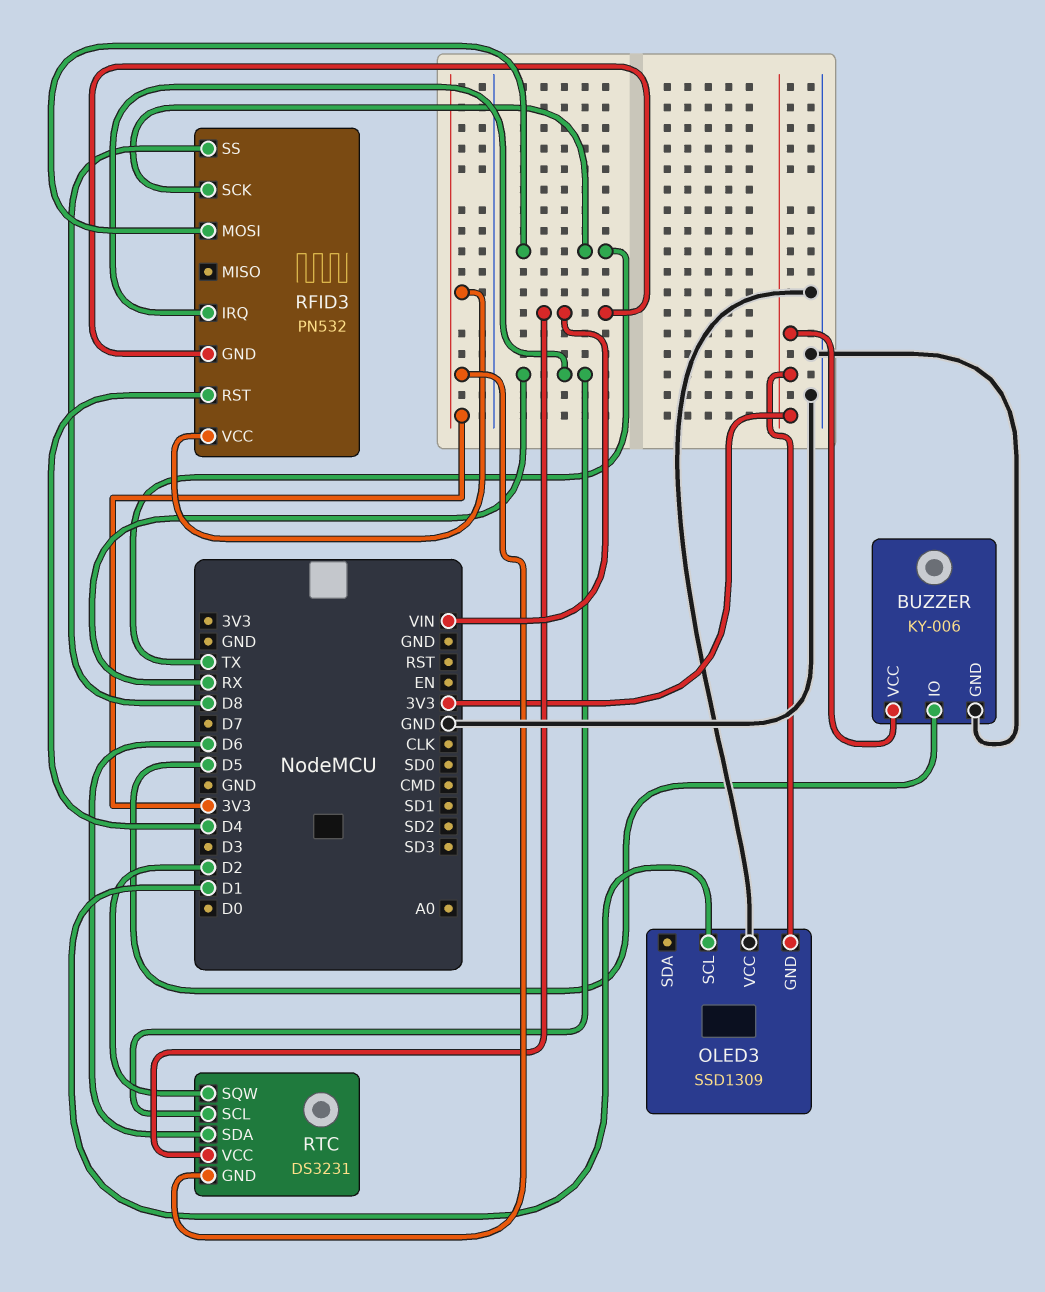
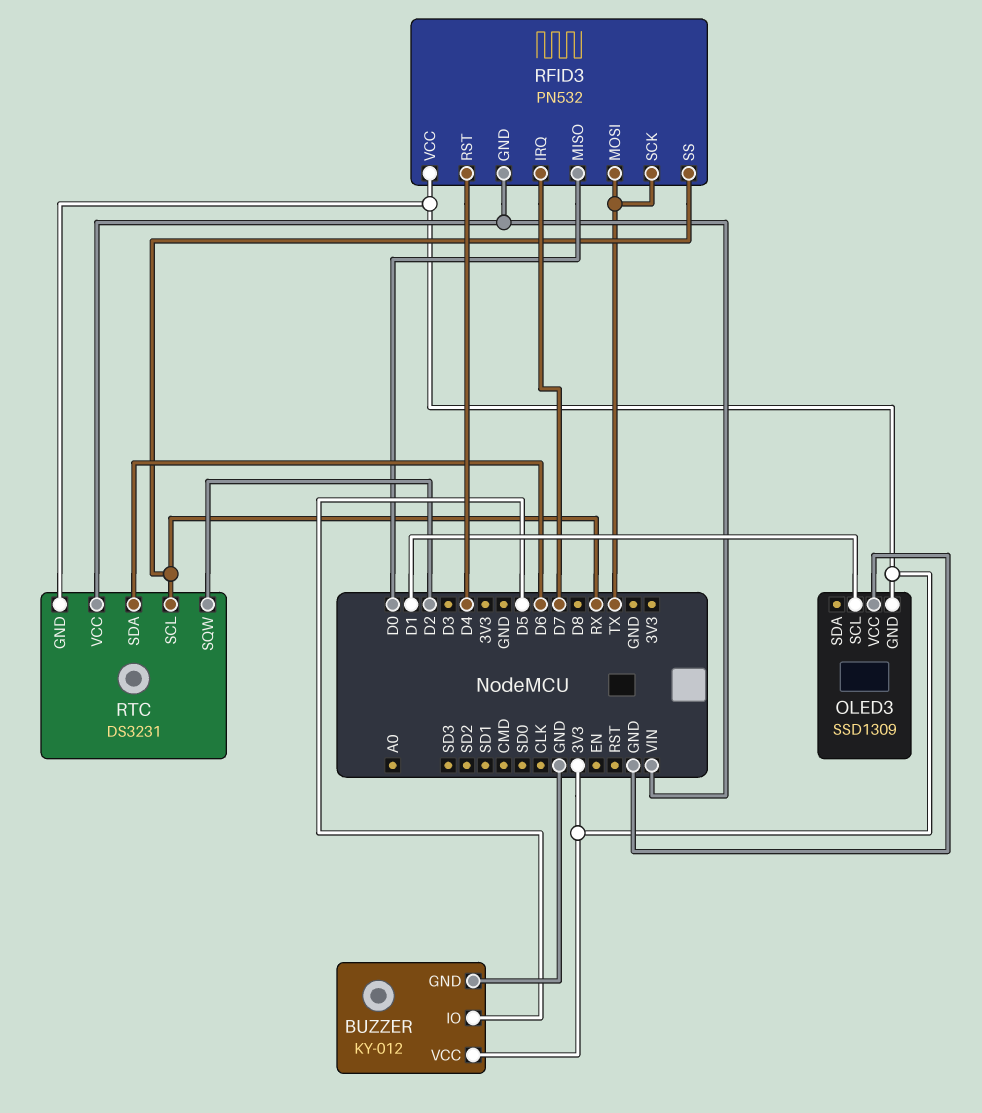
BUZZER: KY-006 -> KY-012
RFID3 pin IRQ: RX -> D7
RFID3 pin MISO: none -> D0
RFID3 pin SS: D8 -> RX

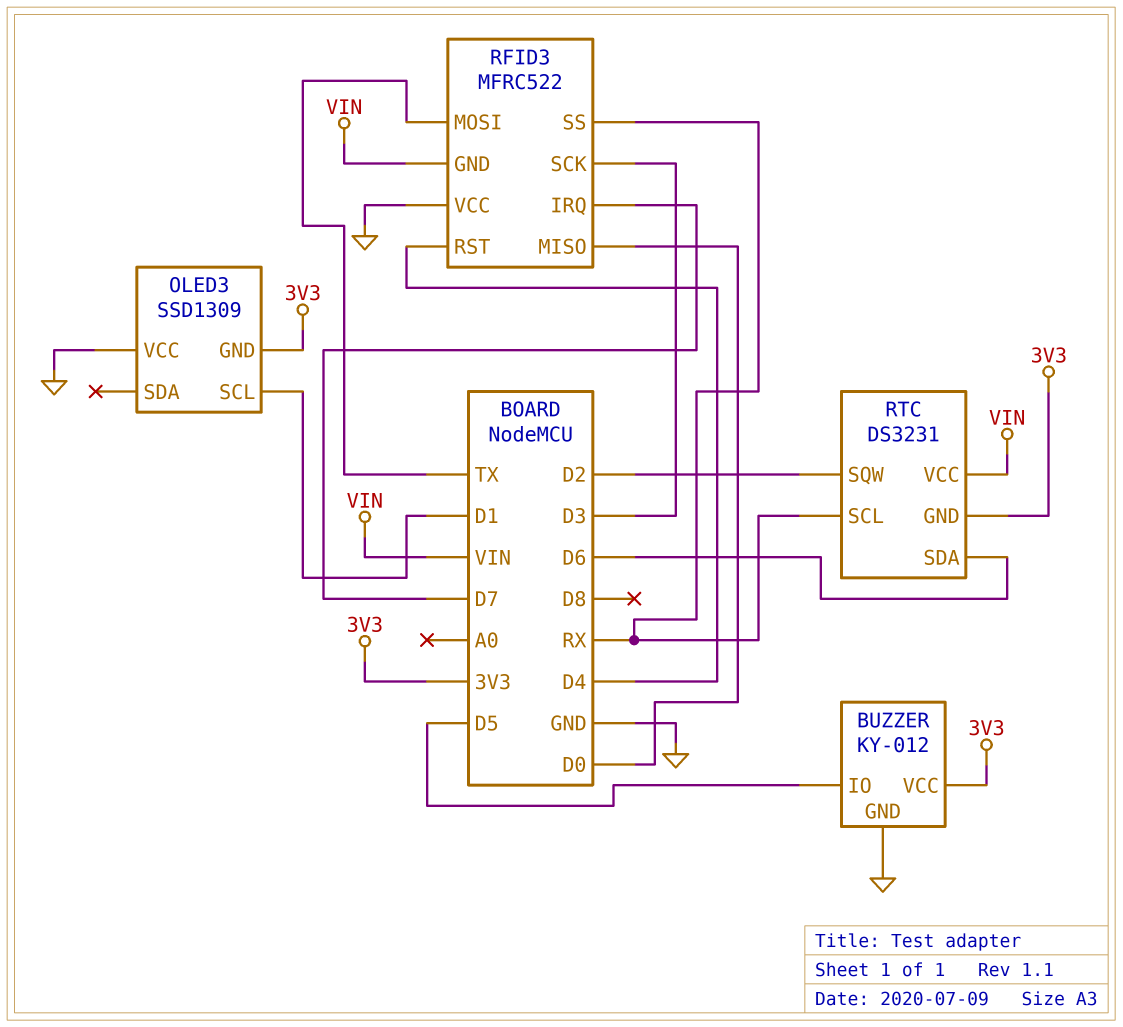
RFID3: PN532 -> MFRC522
RFID3 pin SCK: TX -> D3
RFID3 pin VCC: 3V3 -> GND

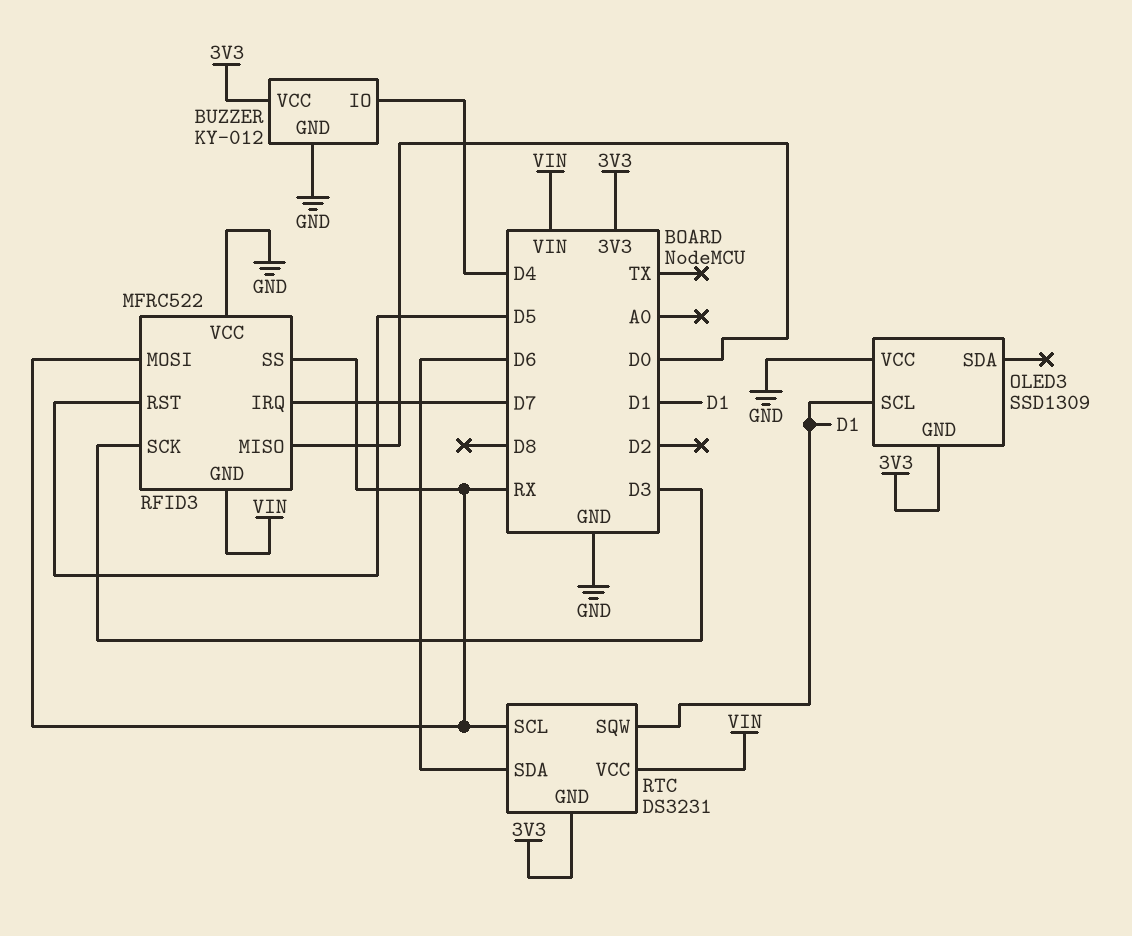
BUZZER pin IO: D5 -> D4
RFID3 pin MOSI: TX -> RX
RFID3 pin RST: D4 -> D5
RTC pin SQW: D2 -> D1

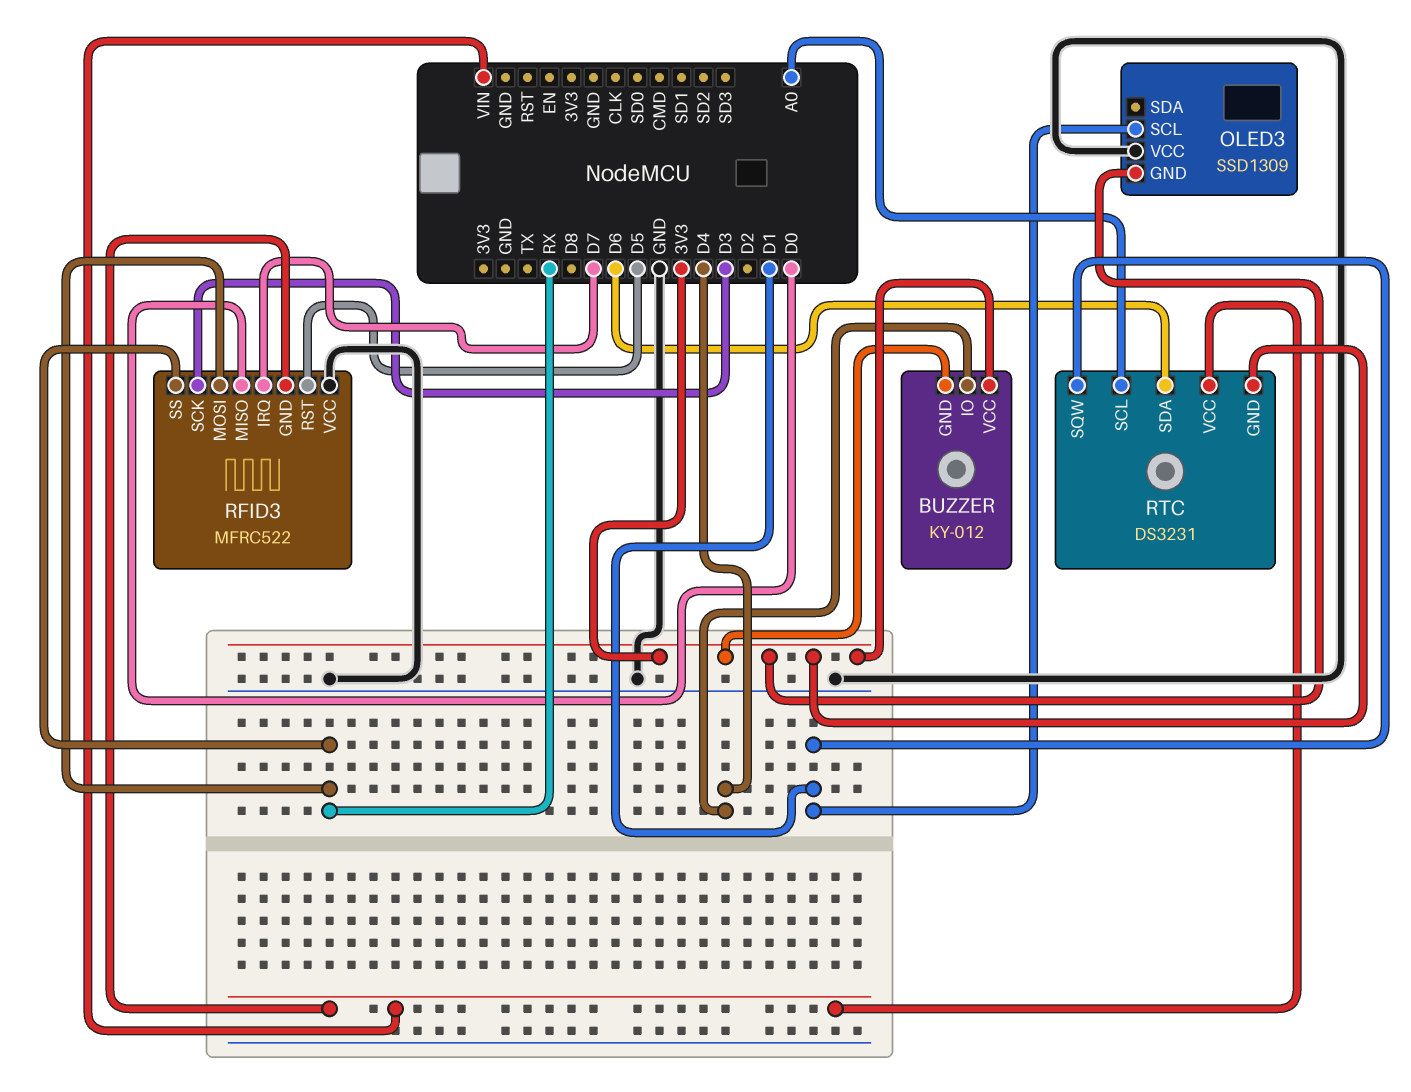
BUZZER pin GND: GND -> 3V3
RTC pin SCL: RX -> A0

